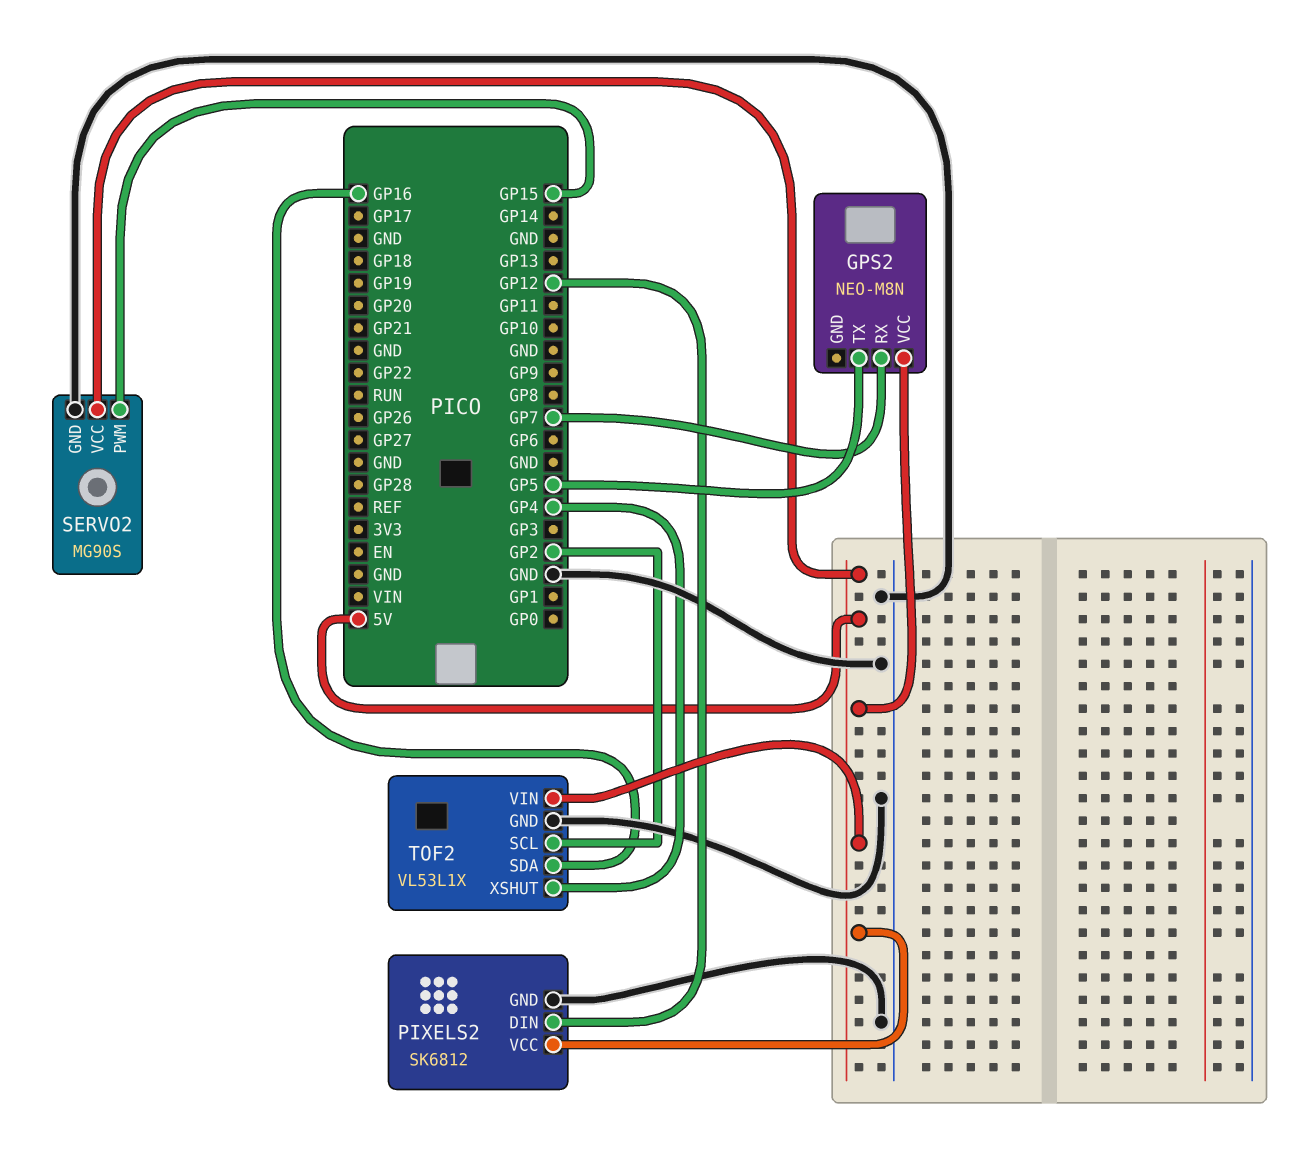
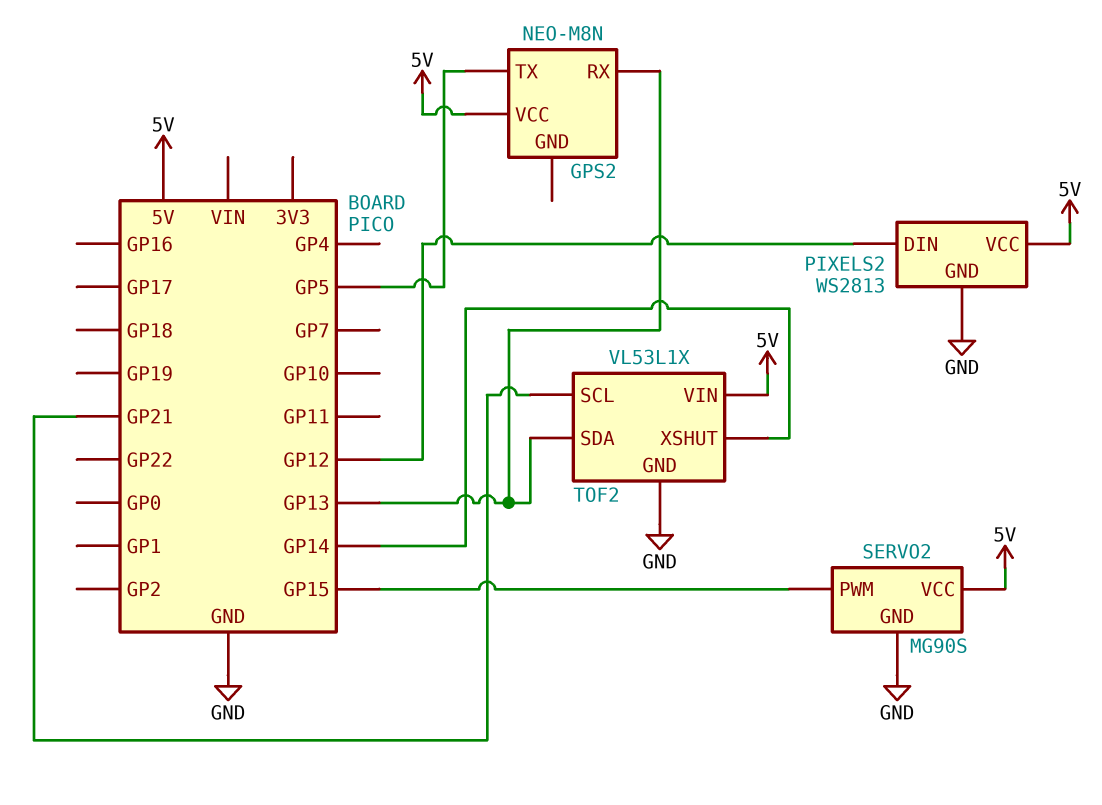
GPS2 pin RX: GP7 -> GP13
PIXELS2: SK6812 -> WS2813
TOF2 pin SCL: GP2 -> GP21
TOF2 pin SDA: GP16 -> GP13
TOF2 pin XSHUT: GP4 -> GP14

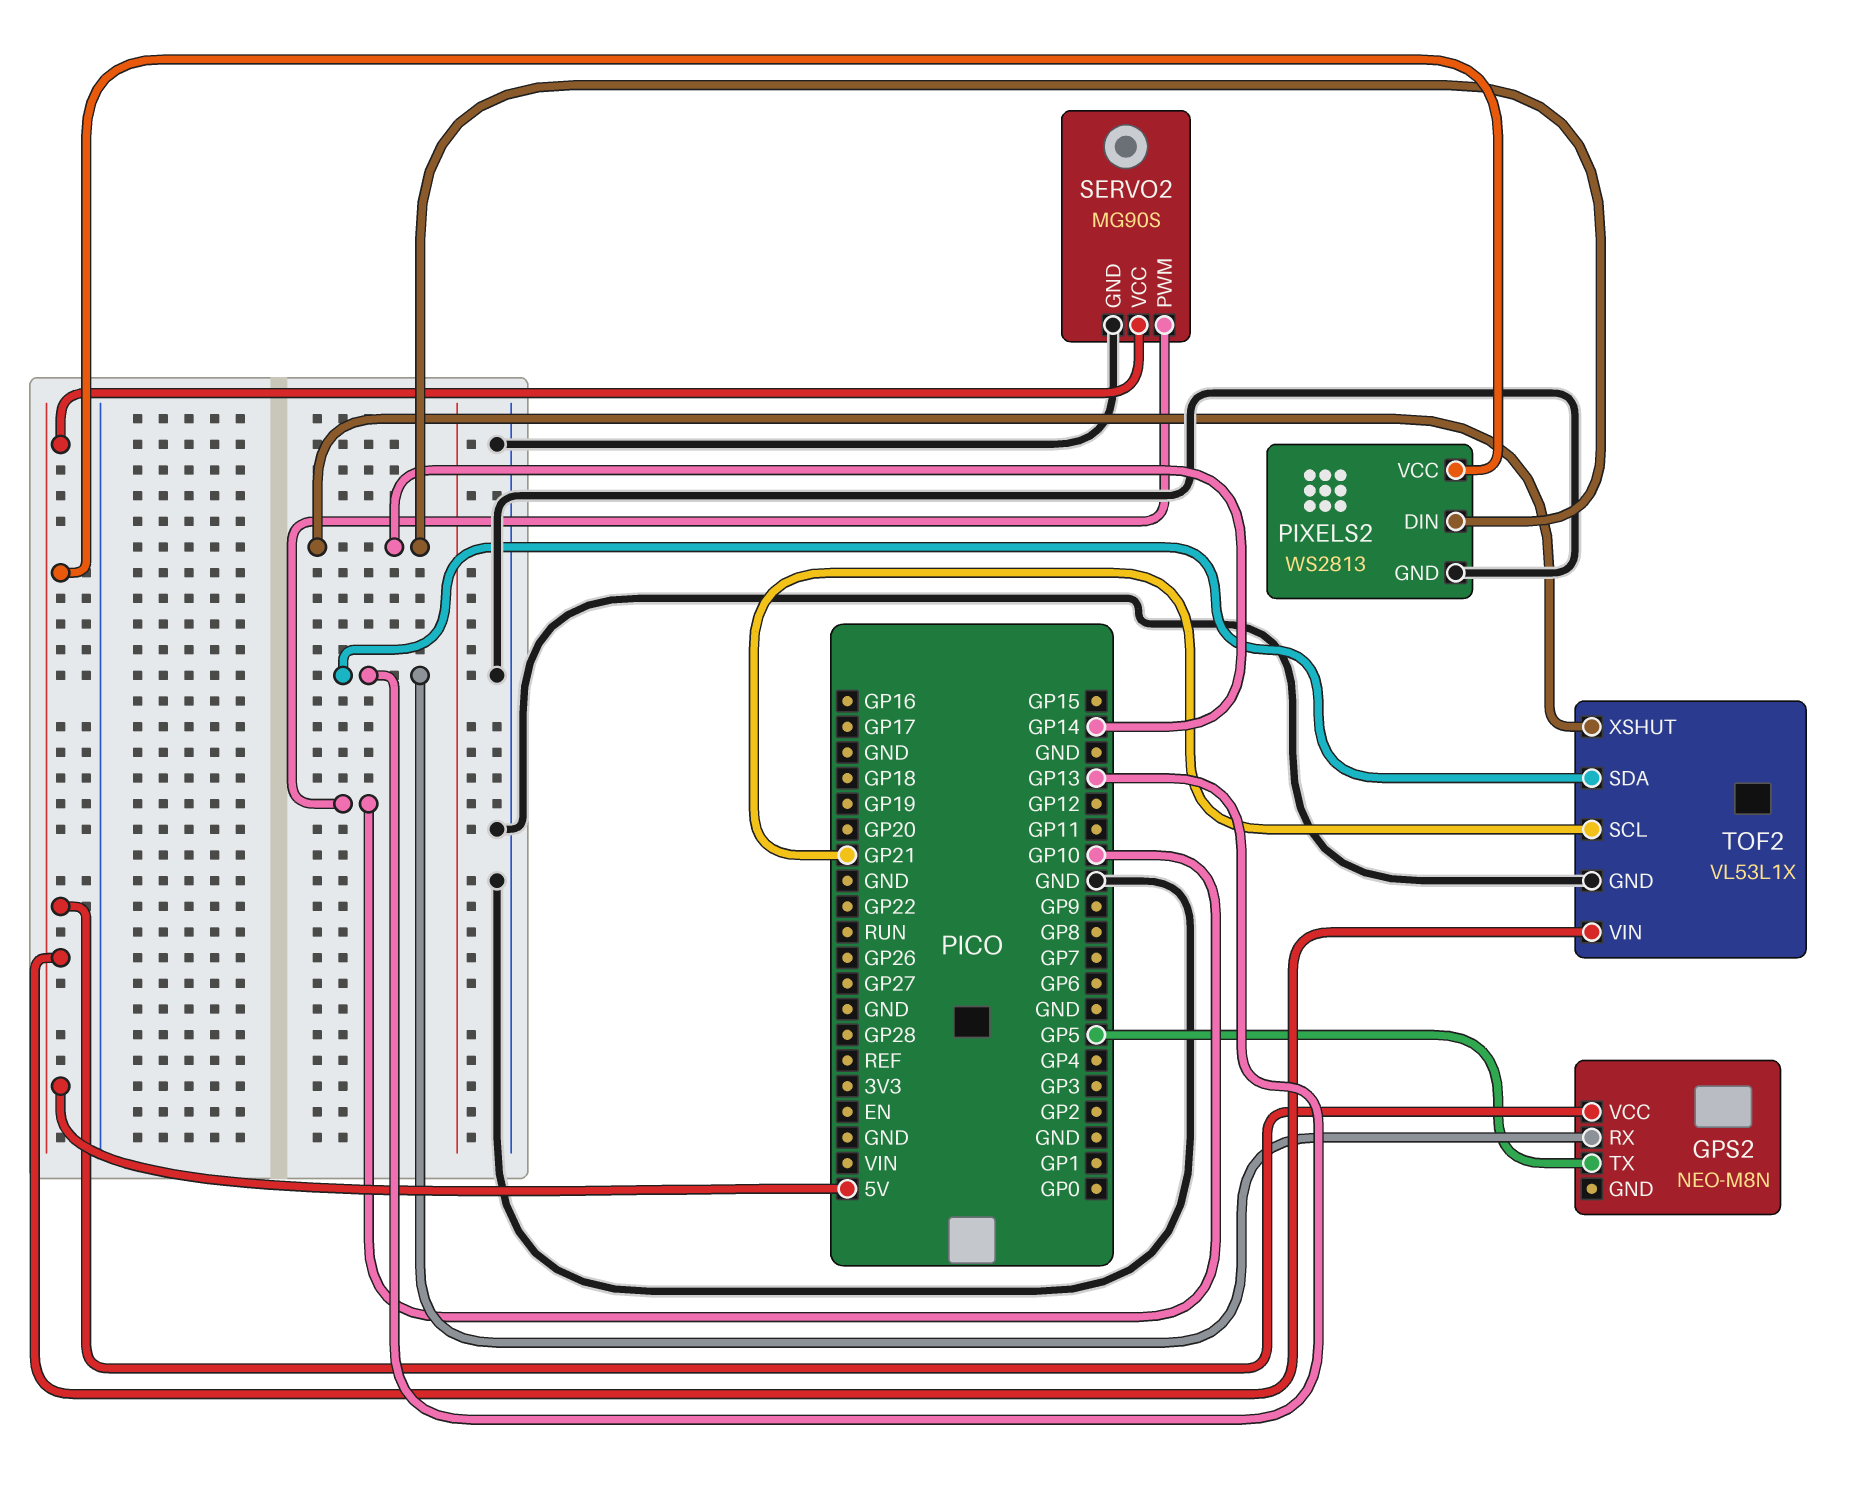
PIXELS2 pin DIN: GP12 -> GP14
SERVO2 pin PWM: GP15 -> GP10

